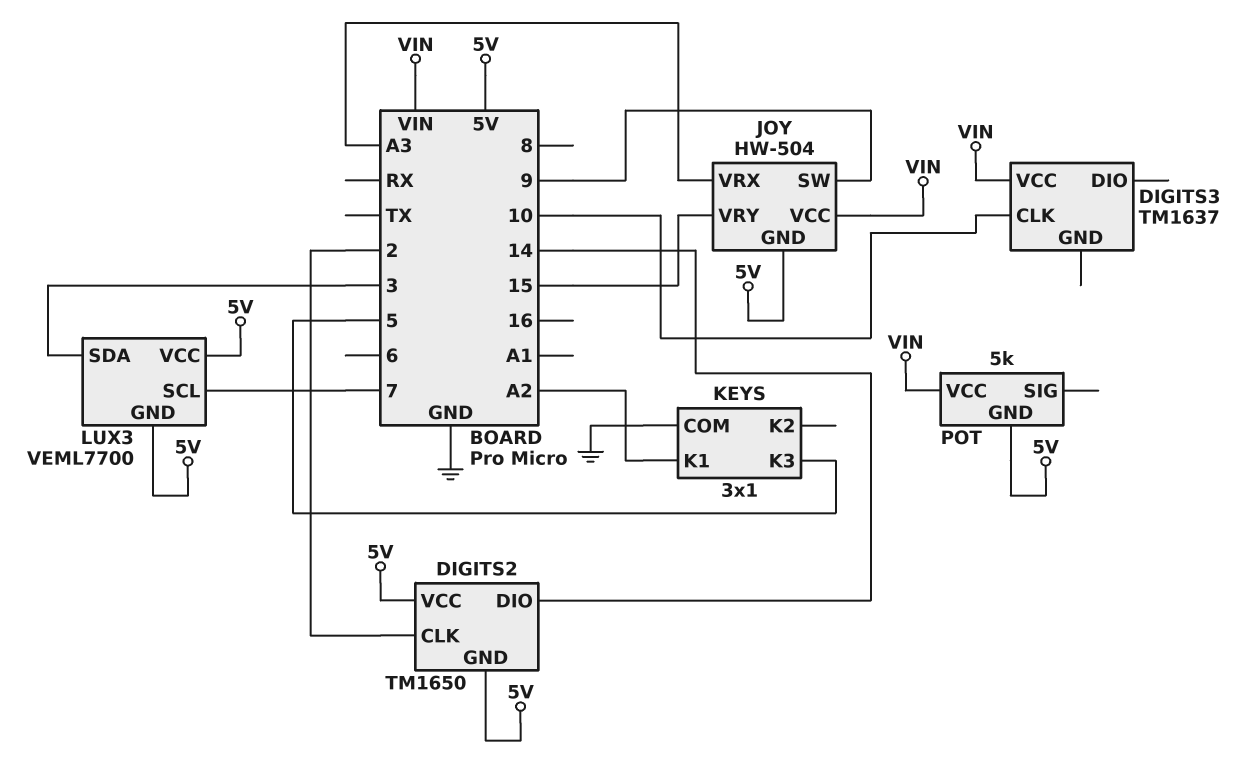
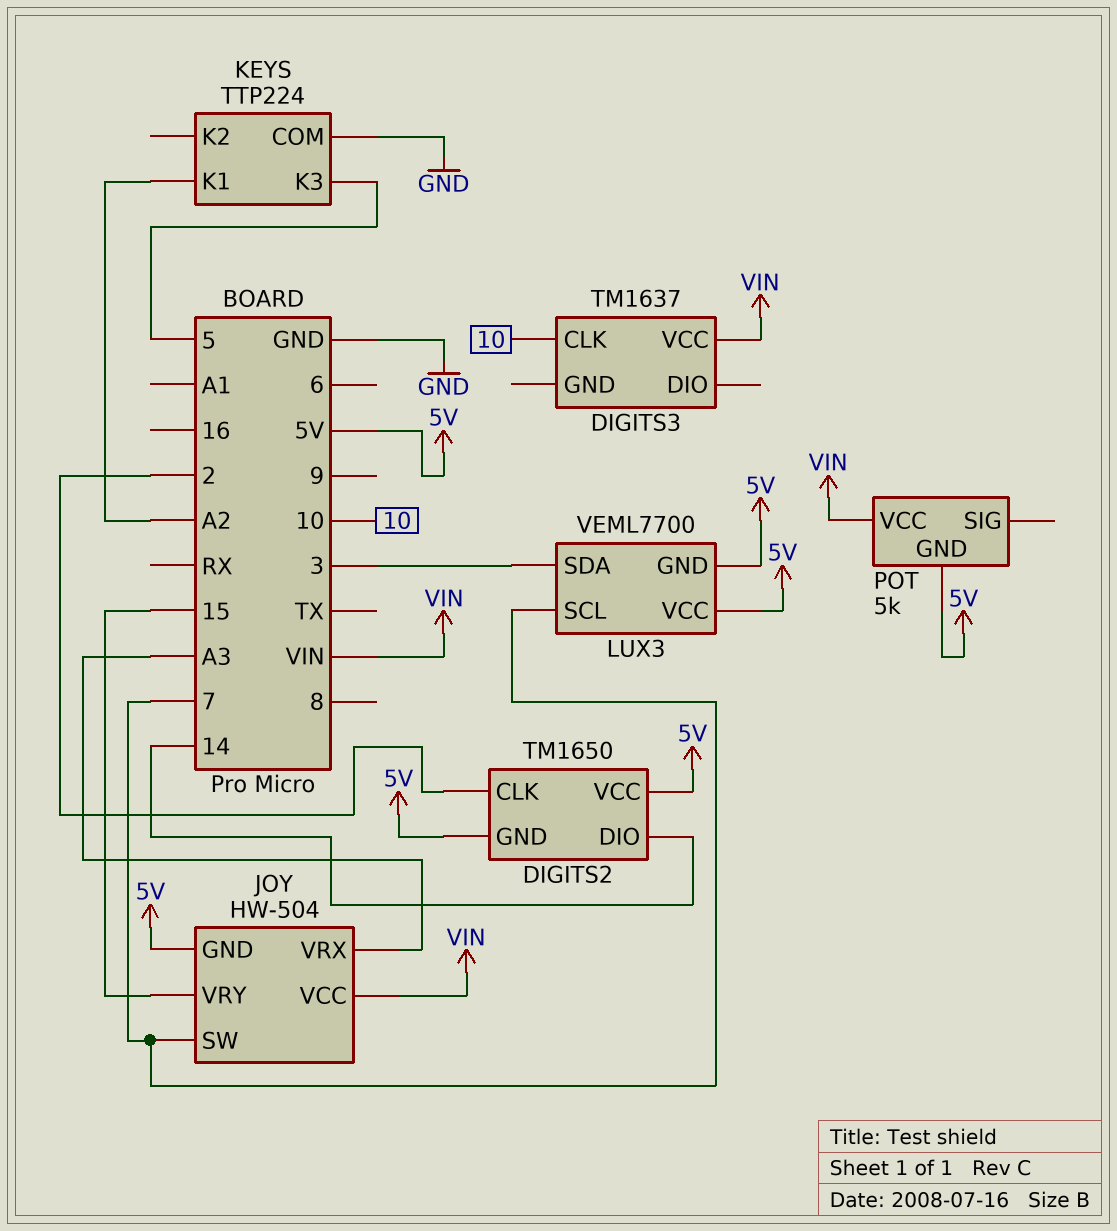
JOY pin SW: 9 -> 7
KEYS: 3x1 -> TTP224

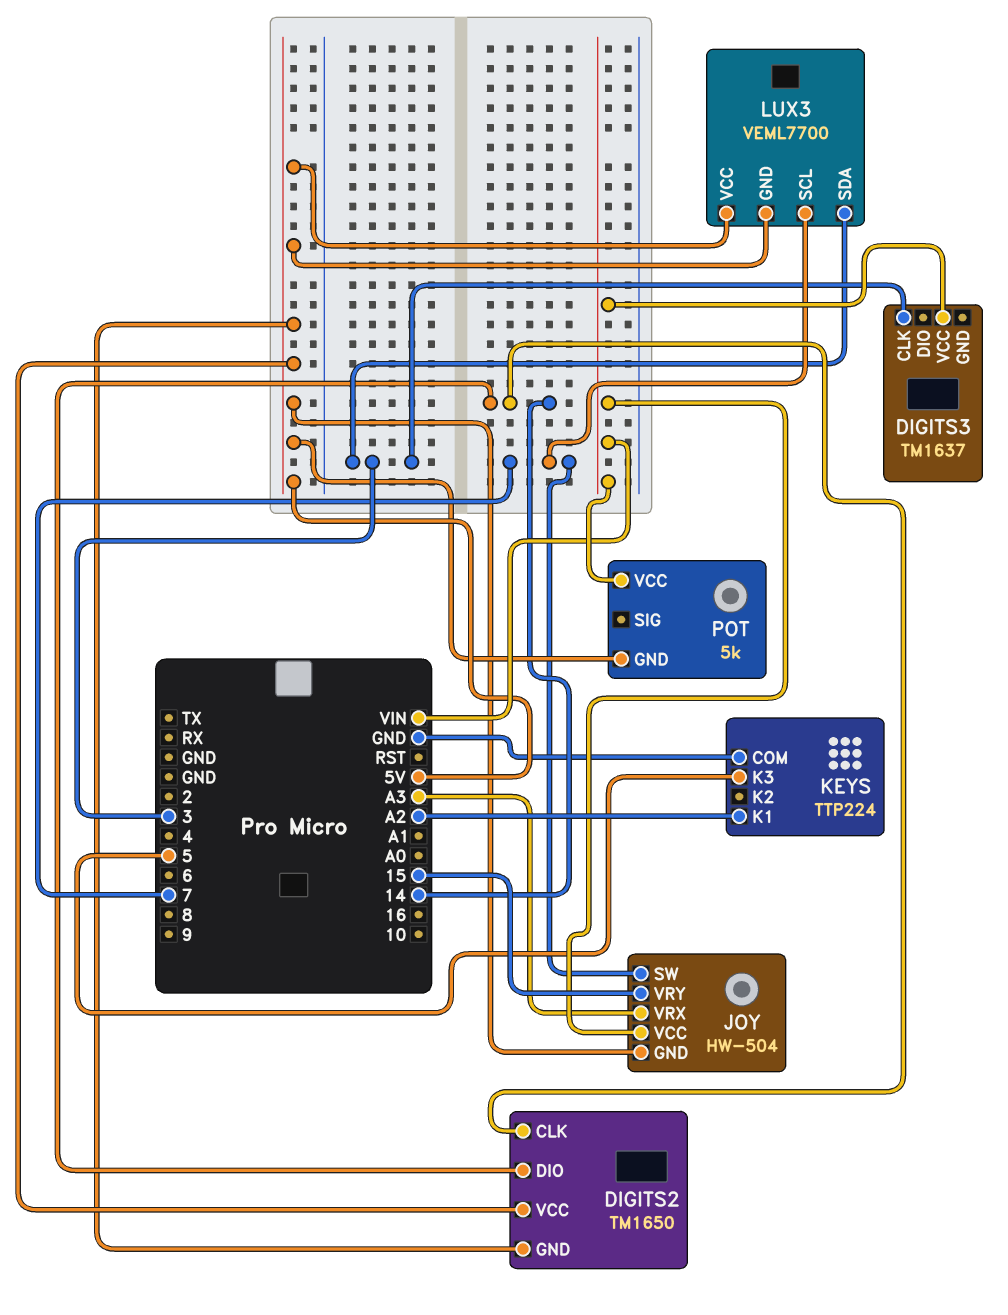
DIGITS2 pin CLK: 2 -> 14
DIGITS3 pin CLK: 10 -> 3

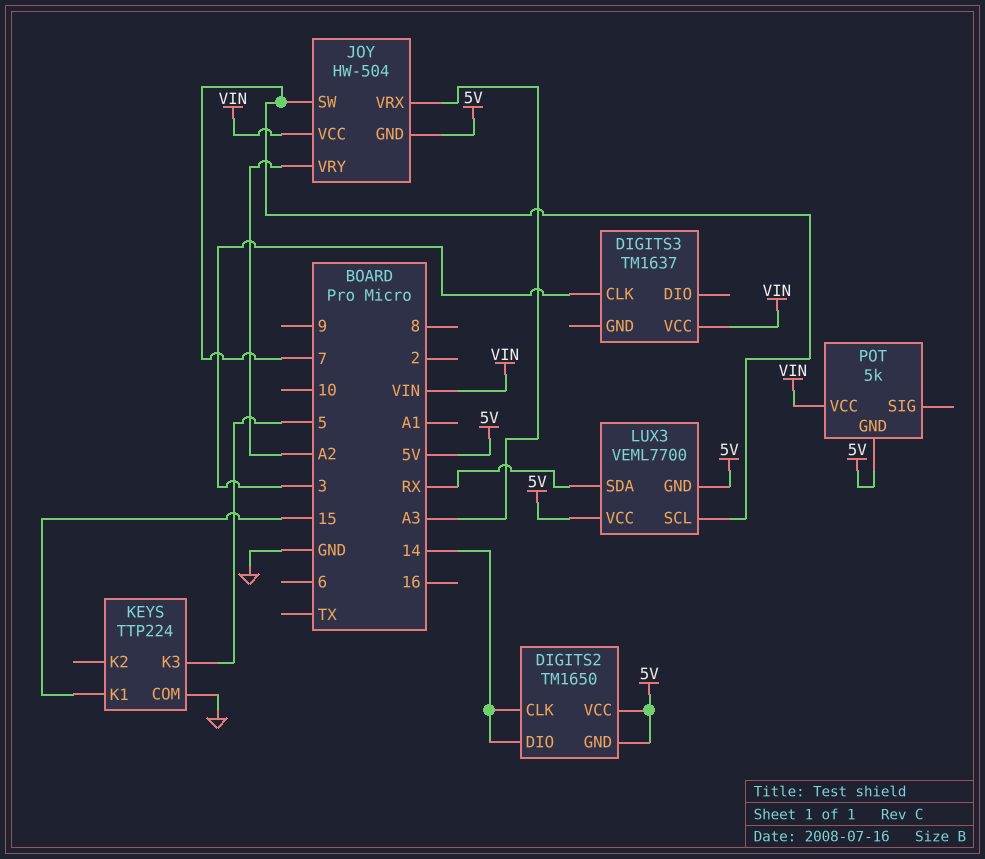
JOY pin VRY: 15 -> A2
KEYS pin K1: A2 -> 15
LUX3 pin SDA: 3 -> RX

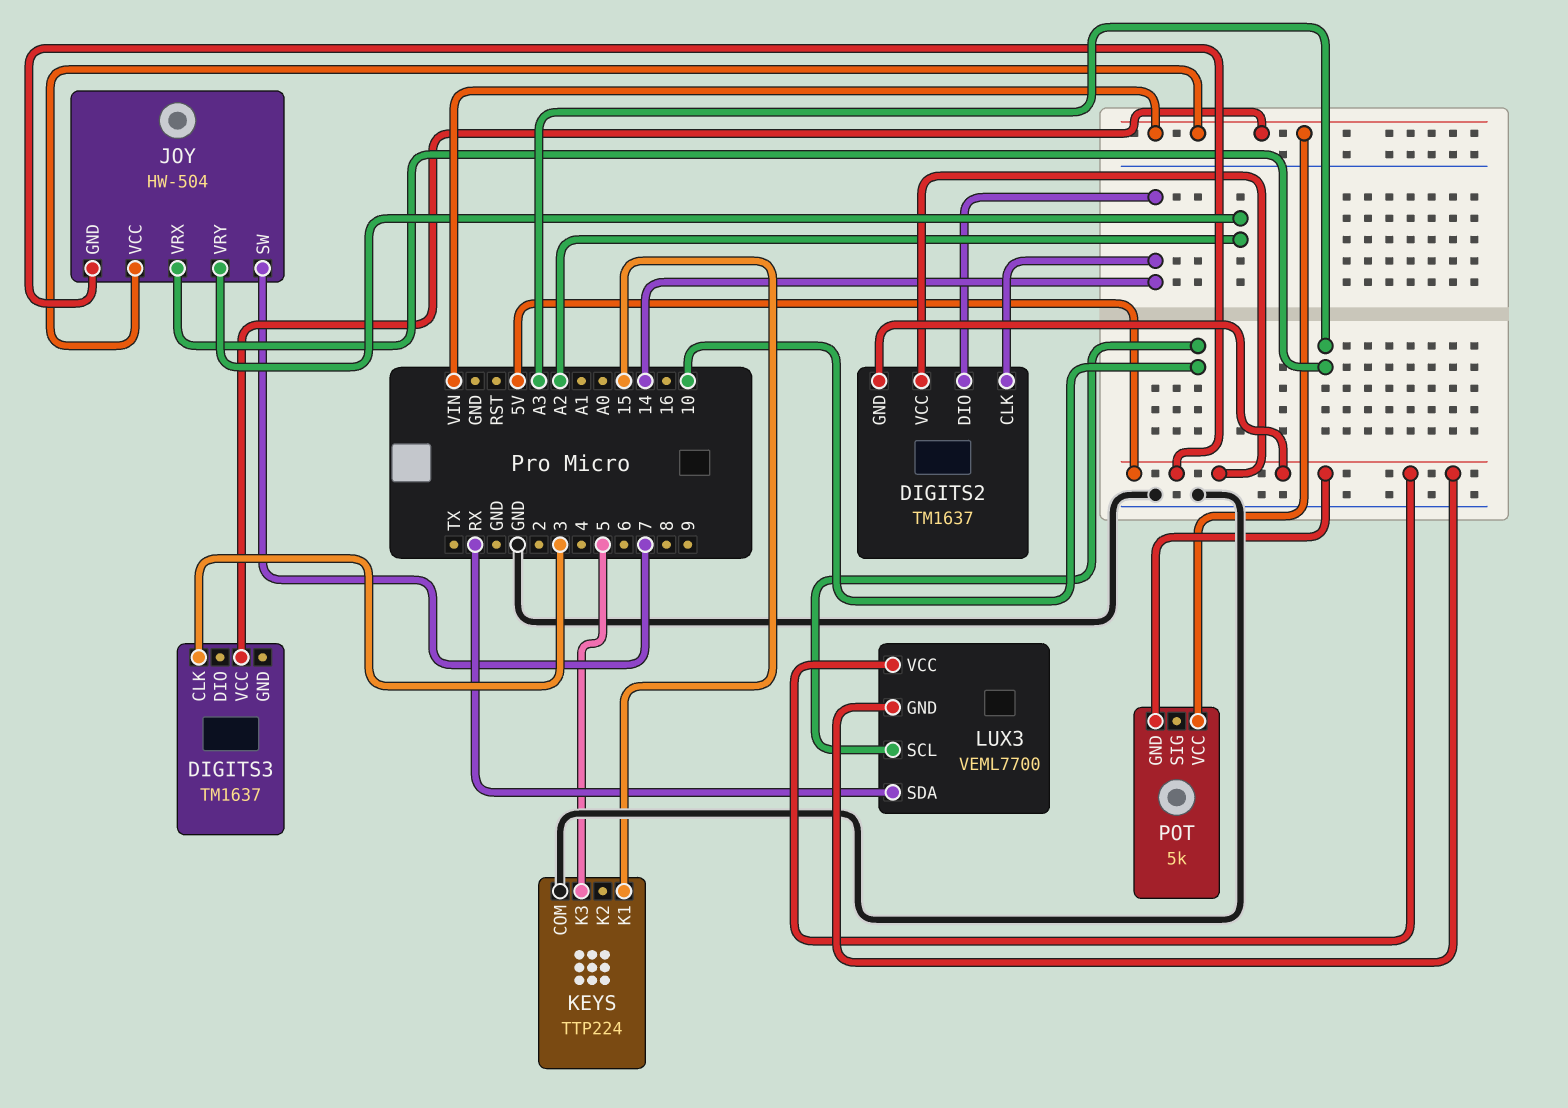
DIGITS2: TM1650 -> TM1637
LUX3 pin SCL: 7 -> 10

